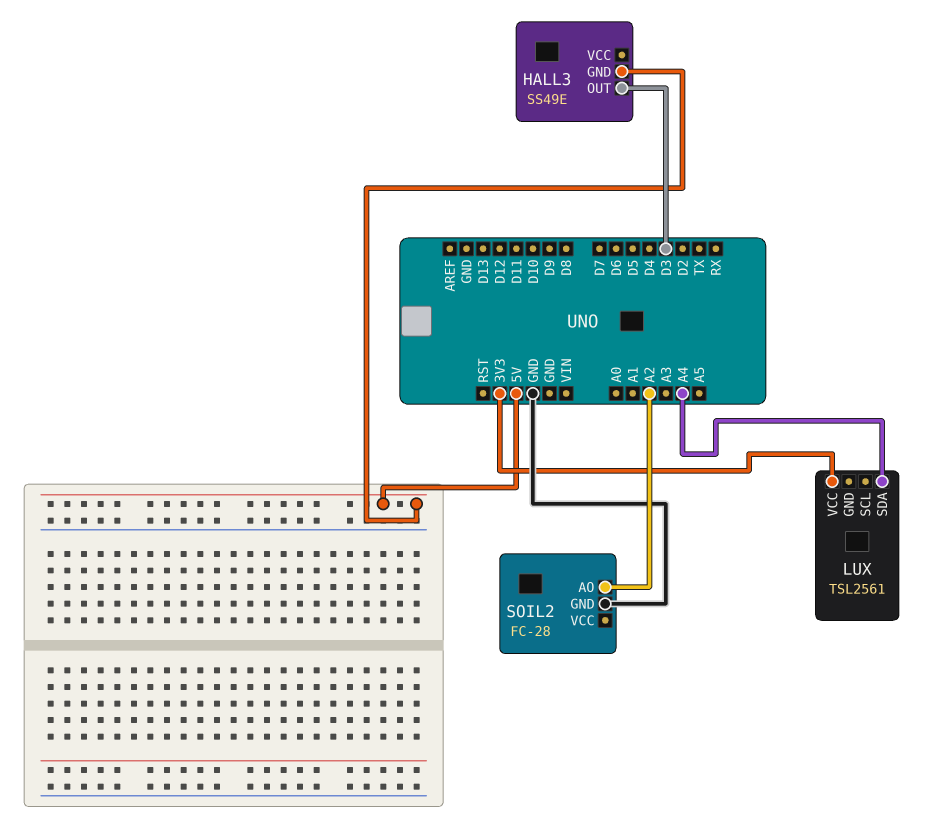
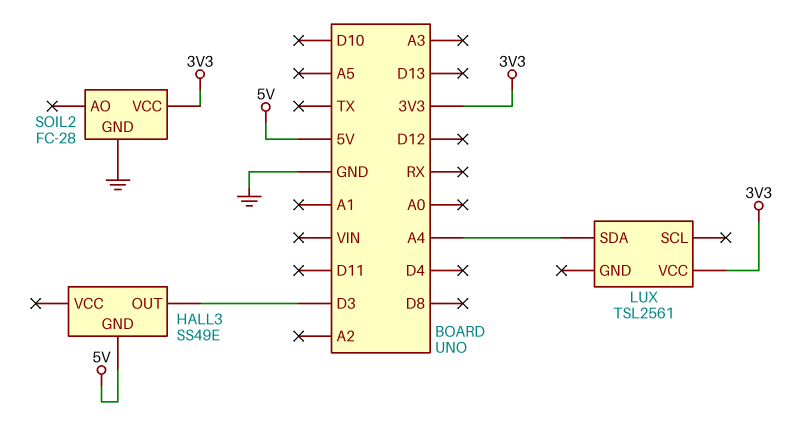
SOIL2 pin AO: A2 -> none
SOIL2 pin VCC: none -> 3V3

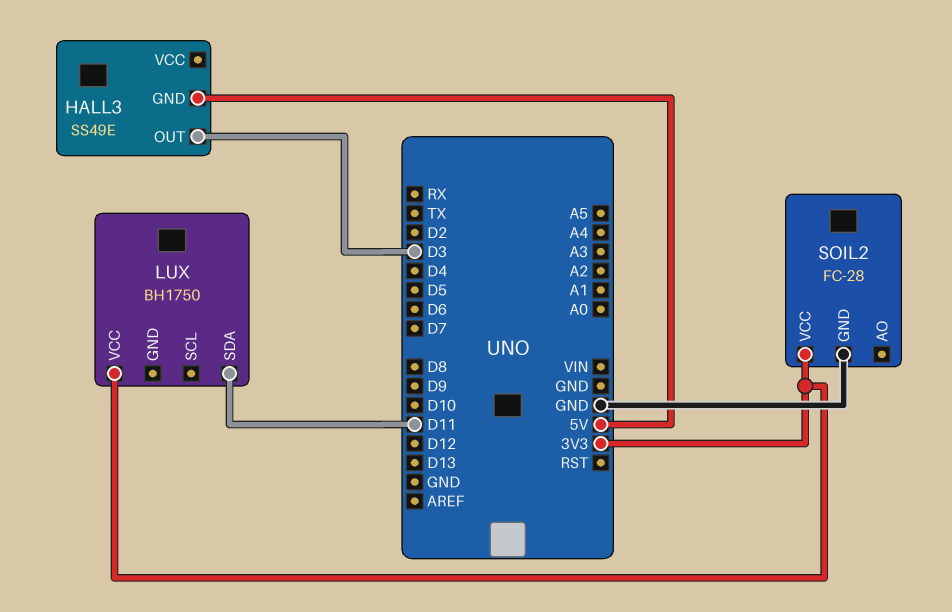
LUX: TSL2561 -> BH1750
LUX pin SDA: A4 -> D11

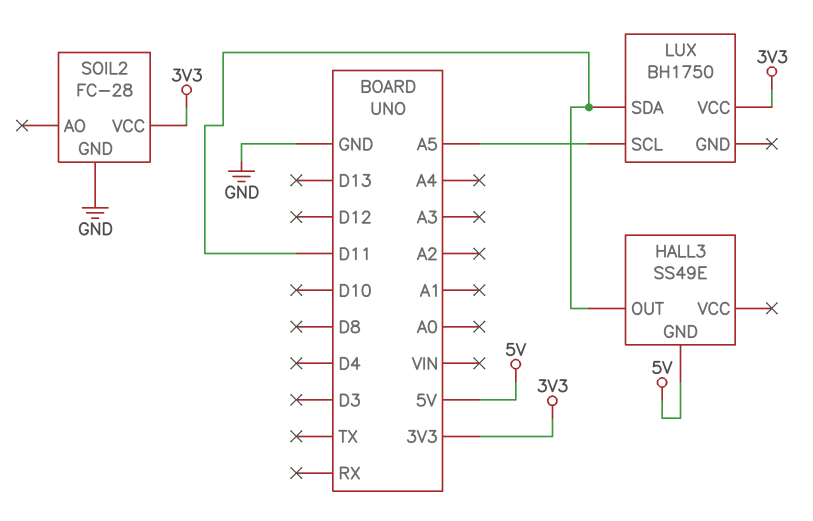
HALL3 pin OUT: D3 -> D11
LUX pin SCL: none -> A5

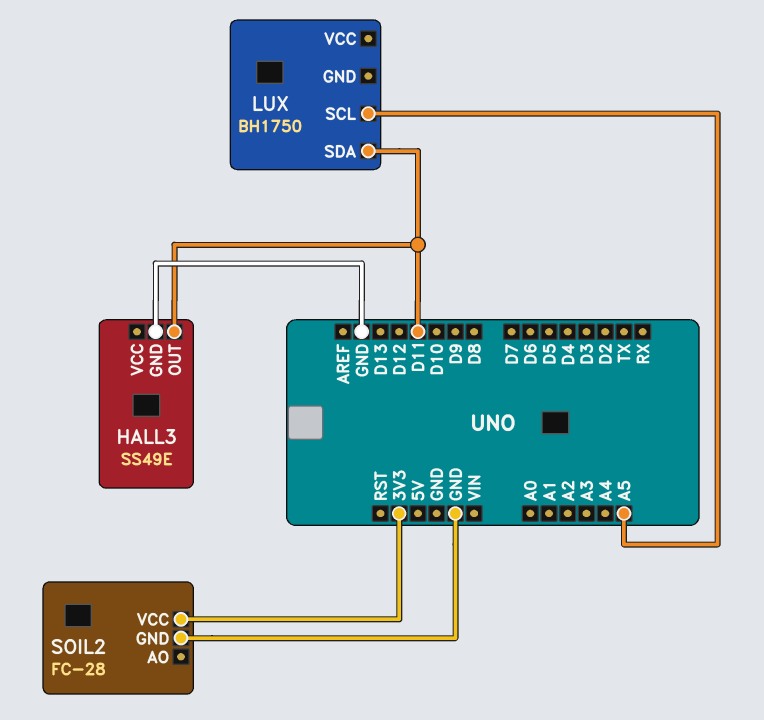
HALL3 pin GND: 5V -> GND
LUX pin VCC: 3V3 -> none

